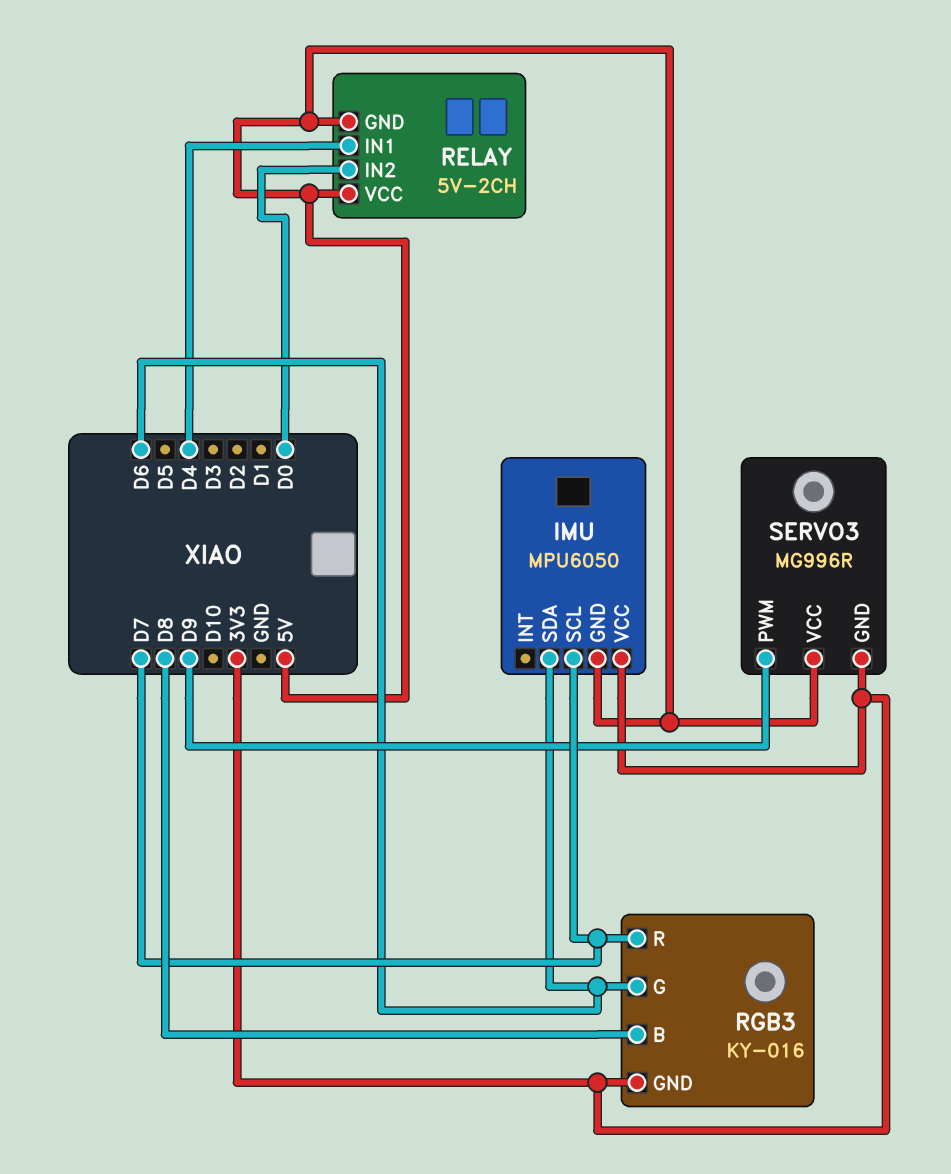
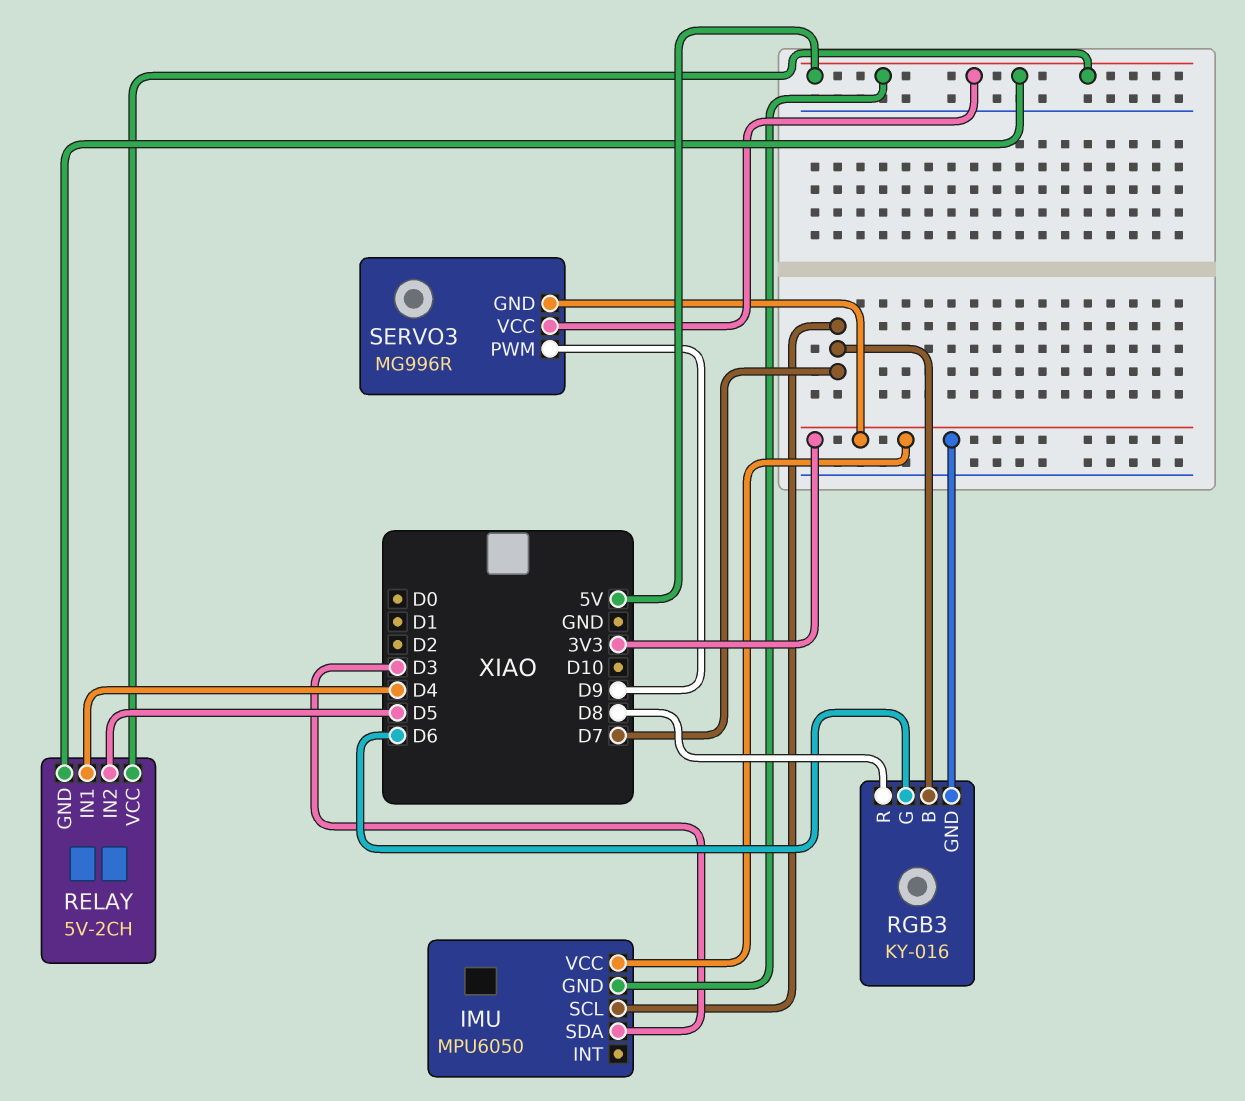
IMU pin SDA: D6 -> D3
RELAY pin IN2: D0 -> D5
RGB3 pin B: D8 -> D7
RGB3 pin R: D7 -> D8

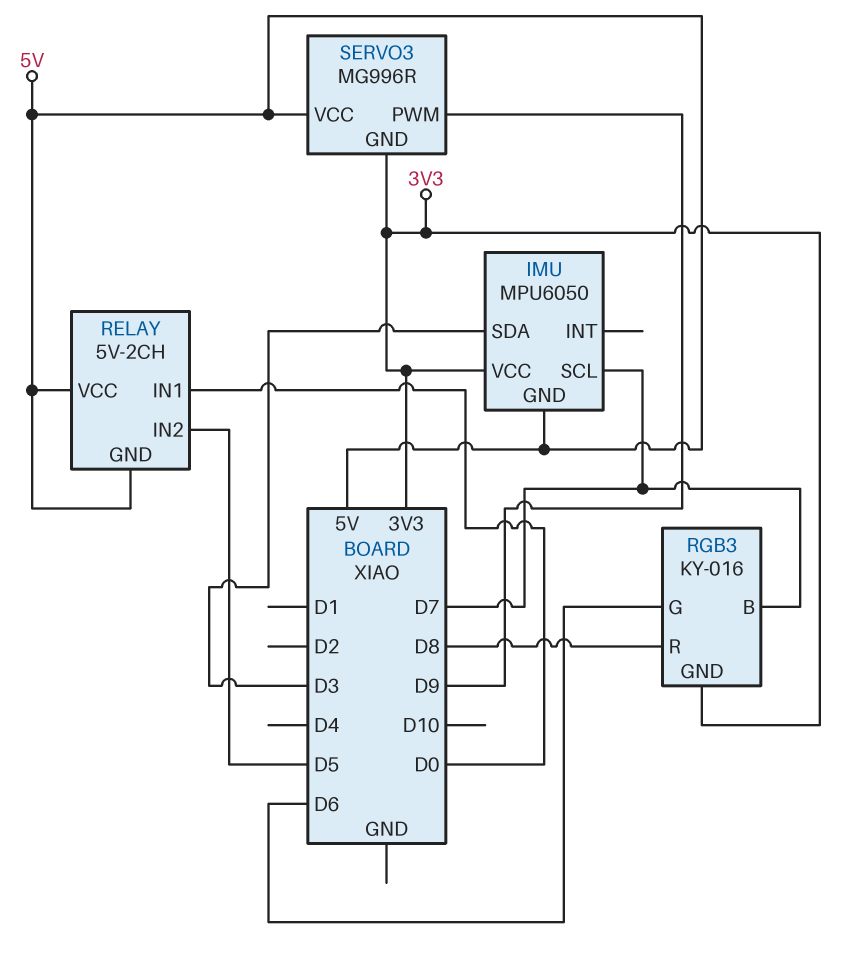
RELAY pin IN1: D4 -> D0

